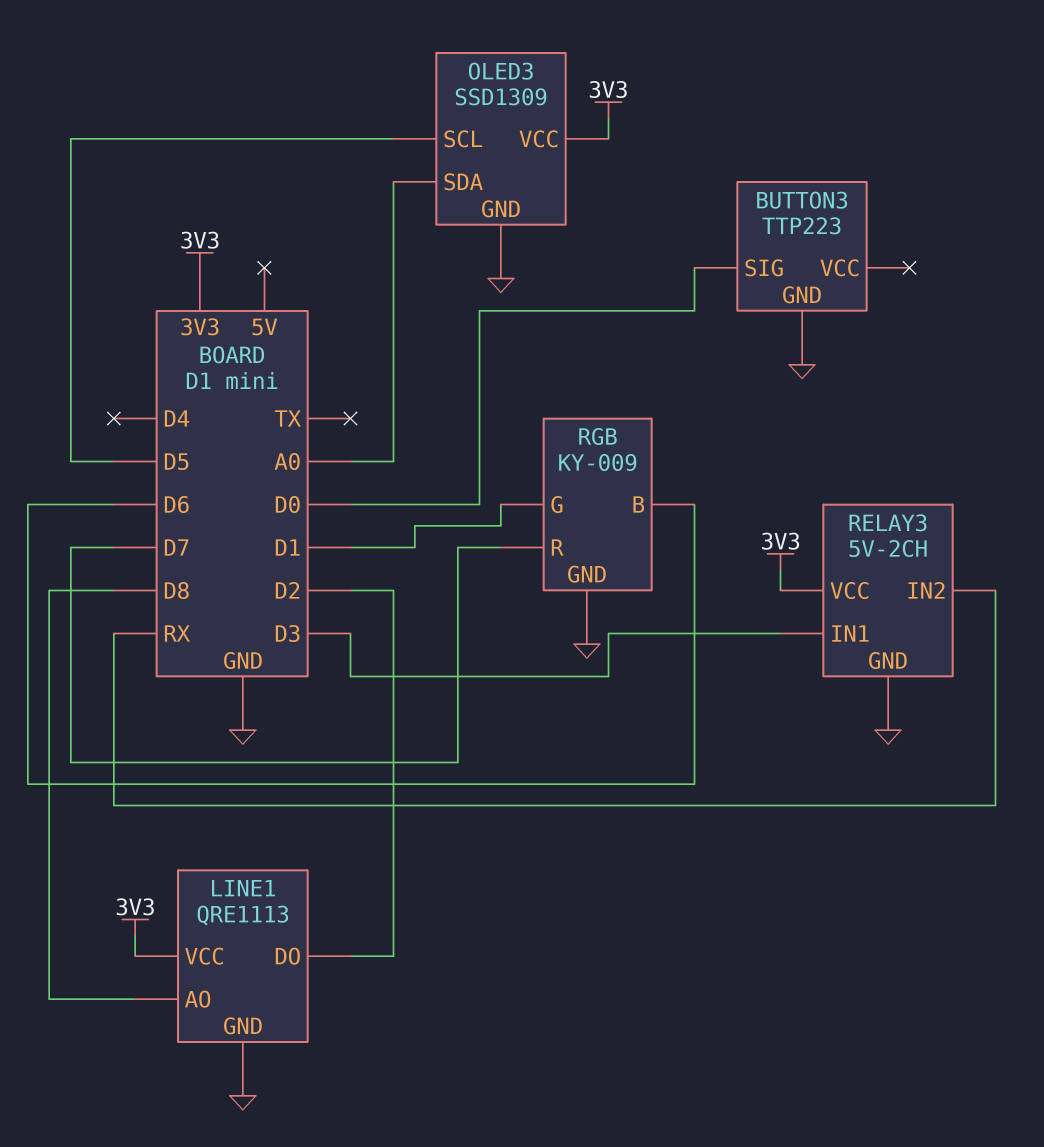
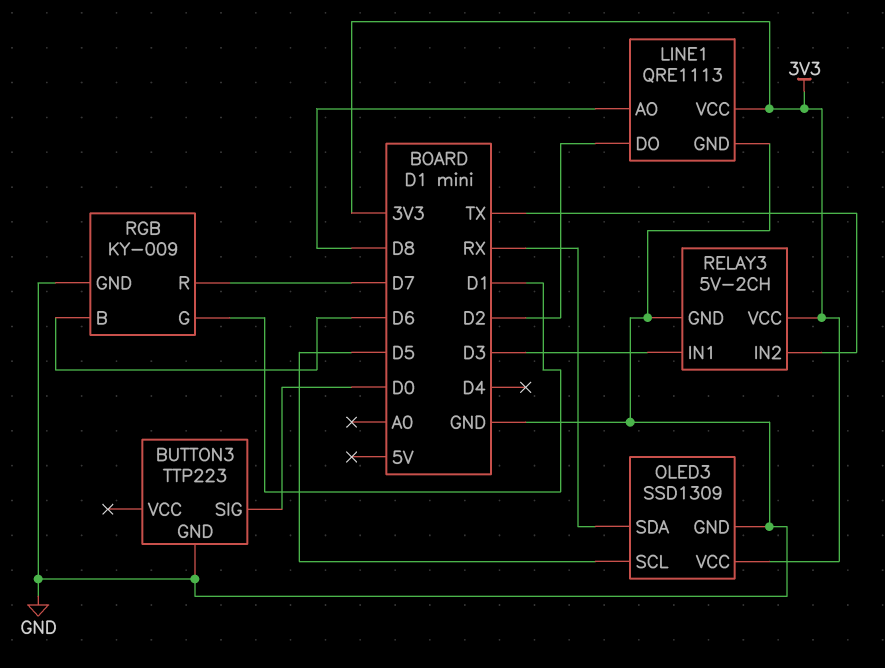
OLED3 pin SDA: A0 -> RX
RELAY3 pin IN2: RX -> TX

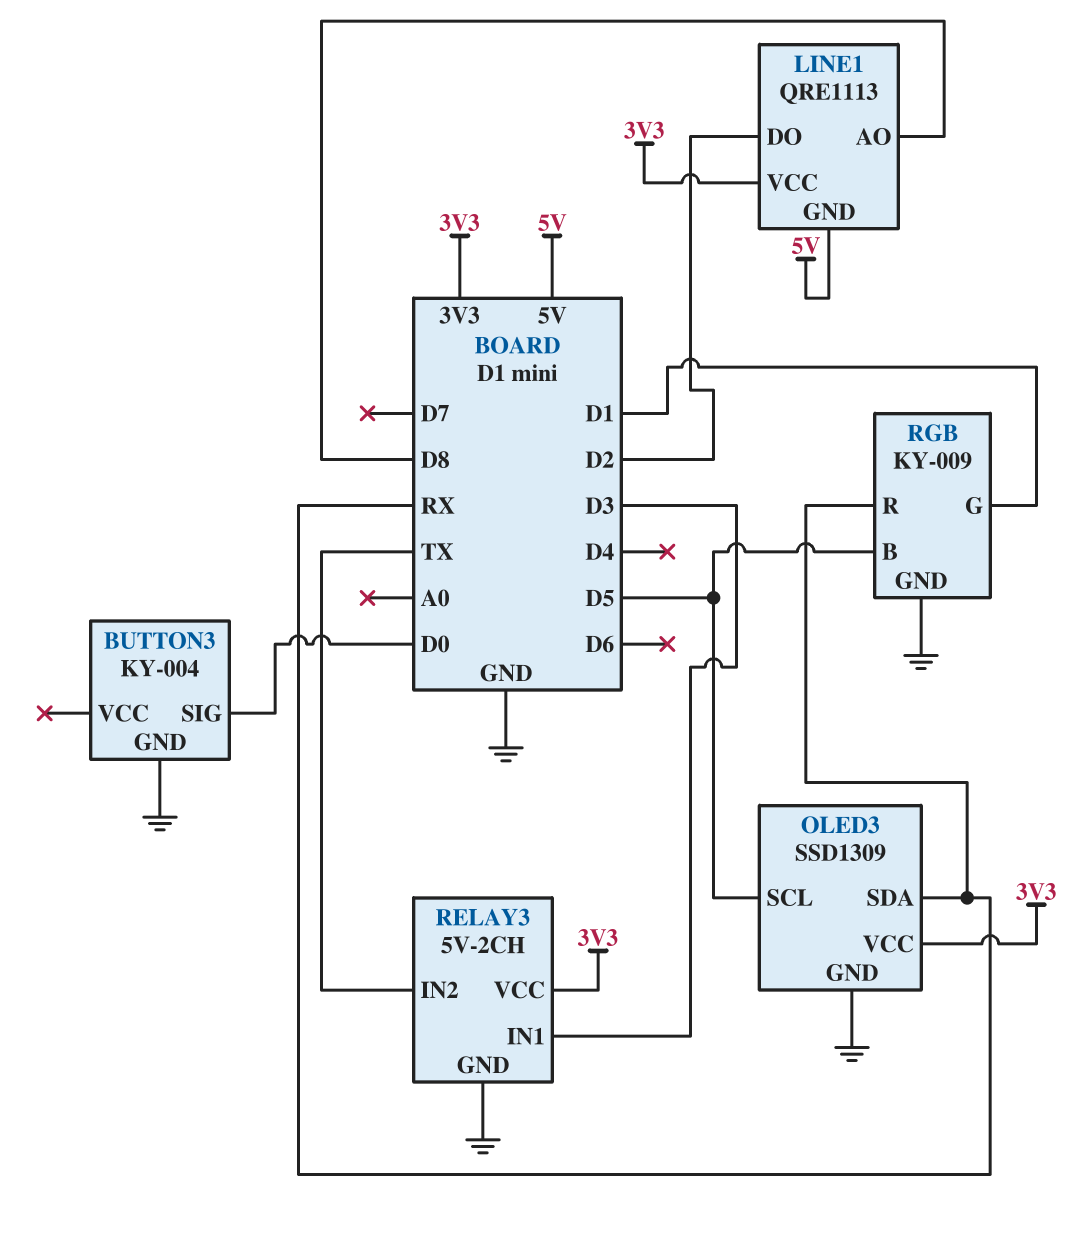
BUTTON3: TTP223 -> KY-004
LINE1 pin GND: GND -> 5V
RGB pin B: D6 -> D5
RGB pin R: D7 -> RX

